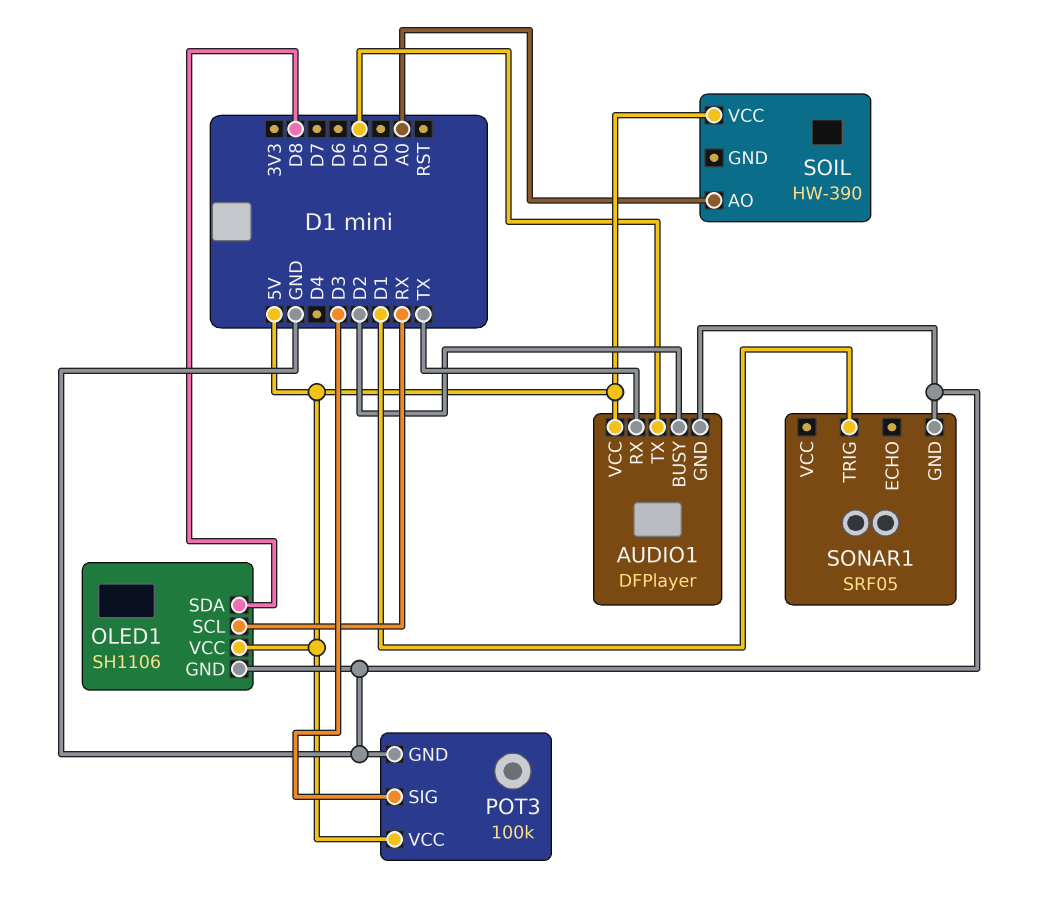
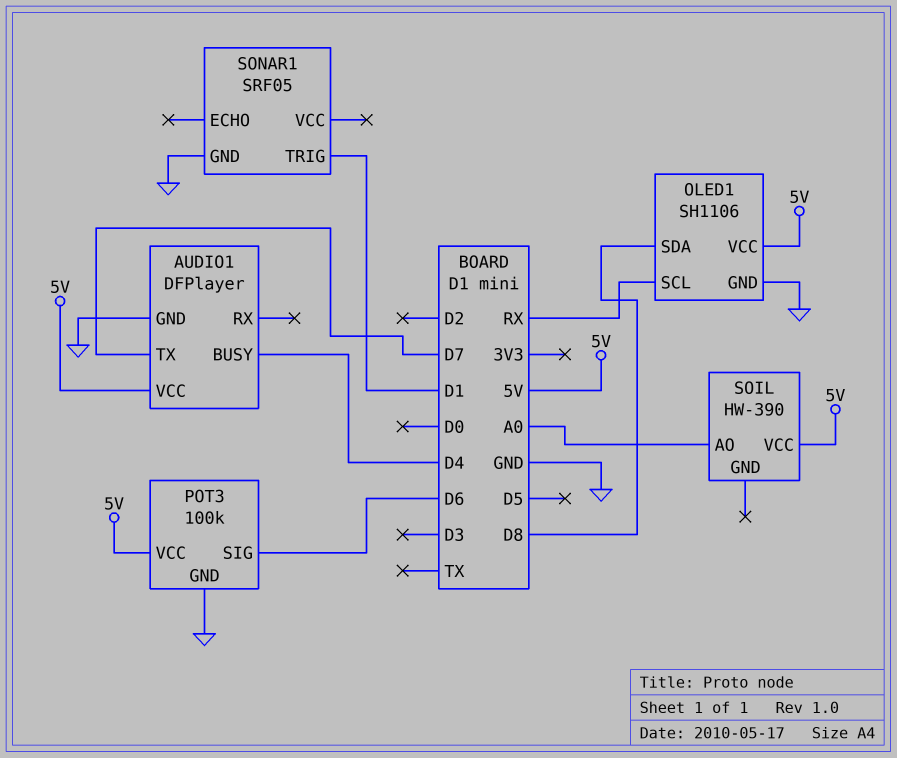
AUDIO1 pin BUSY: D2 -> D4
AUDIO1 pin RX: TX -> none
AUDIO1 pin TX: D5 -> D7
POT3 pin SIG: D3 -> D6

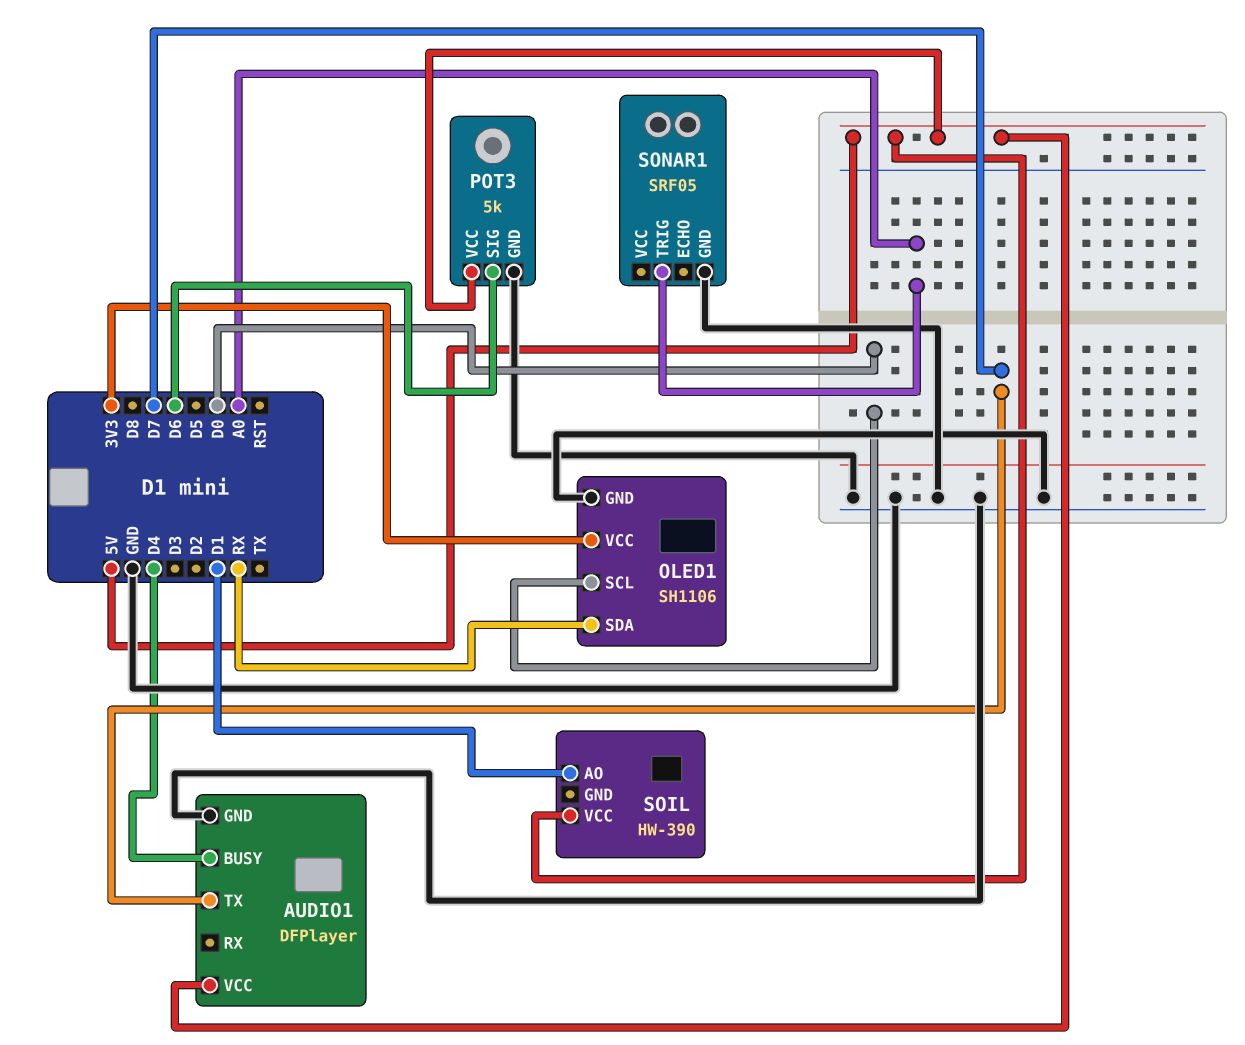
OLED1 pin SCL: RX -> D0
OLED1 pin SDA: D8 -> RX
OLED1 pin VCC: 5V -> 3V3
POT3: 100k -> 5k
SOIL pin AO: A0 -> D1
SONAR1 pin TRIG: D1 -> A0

